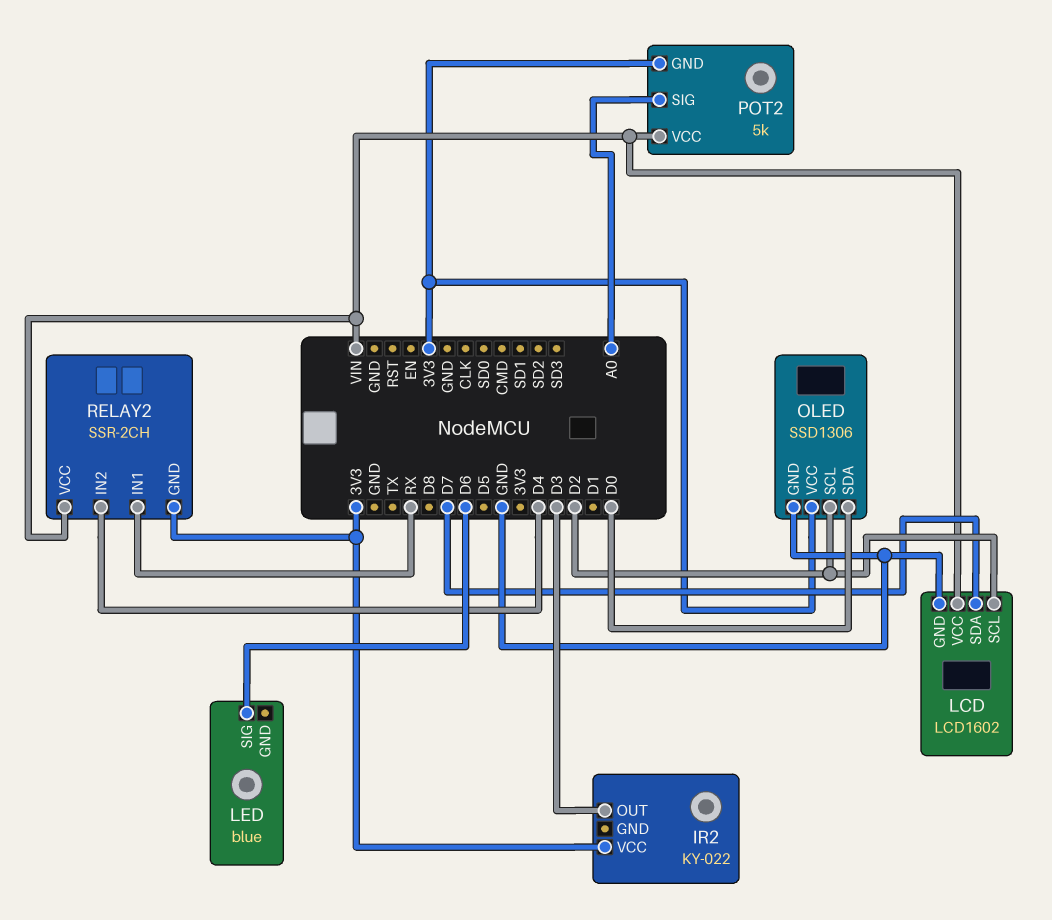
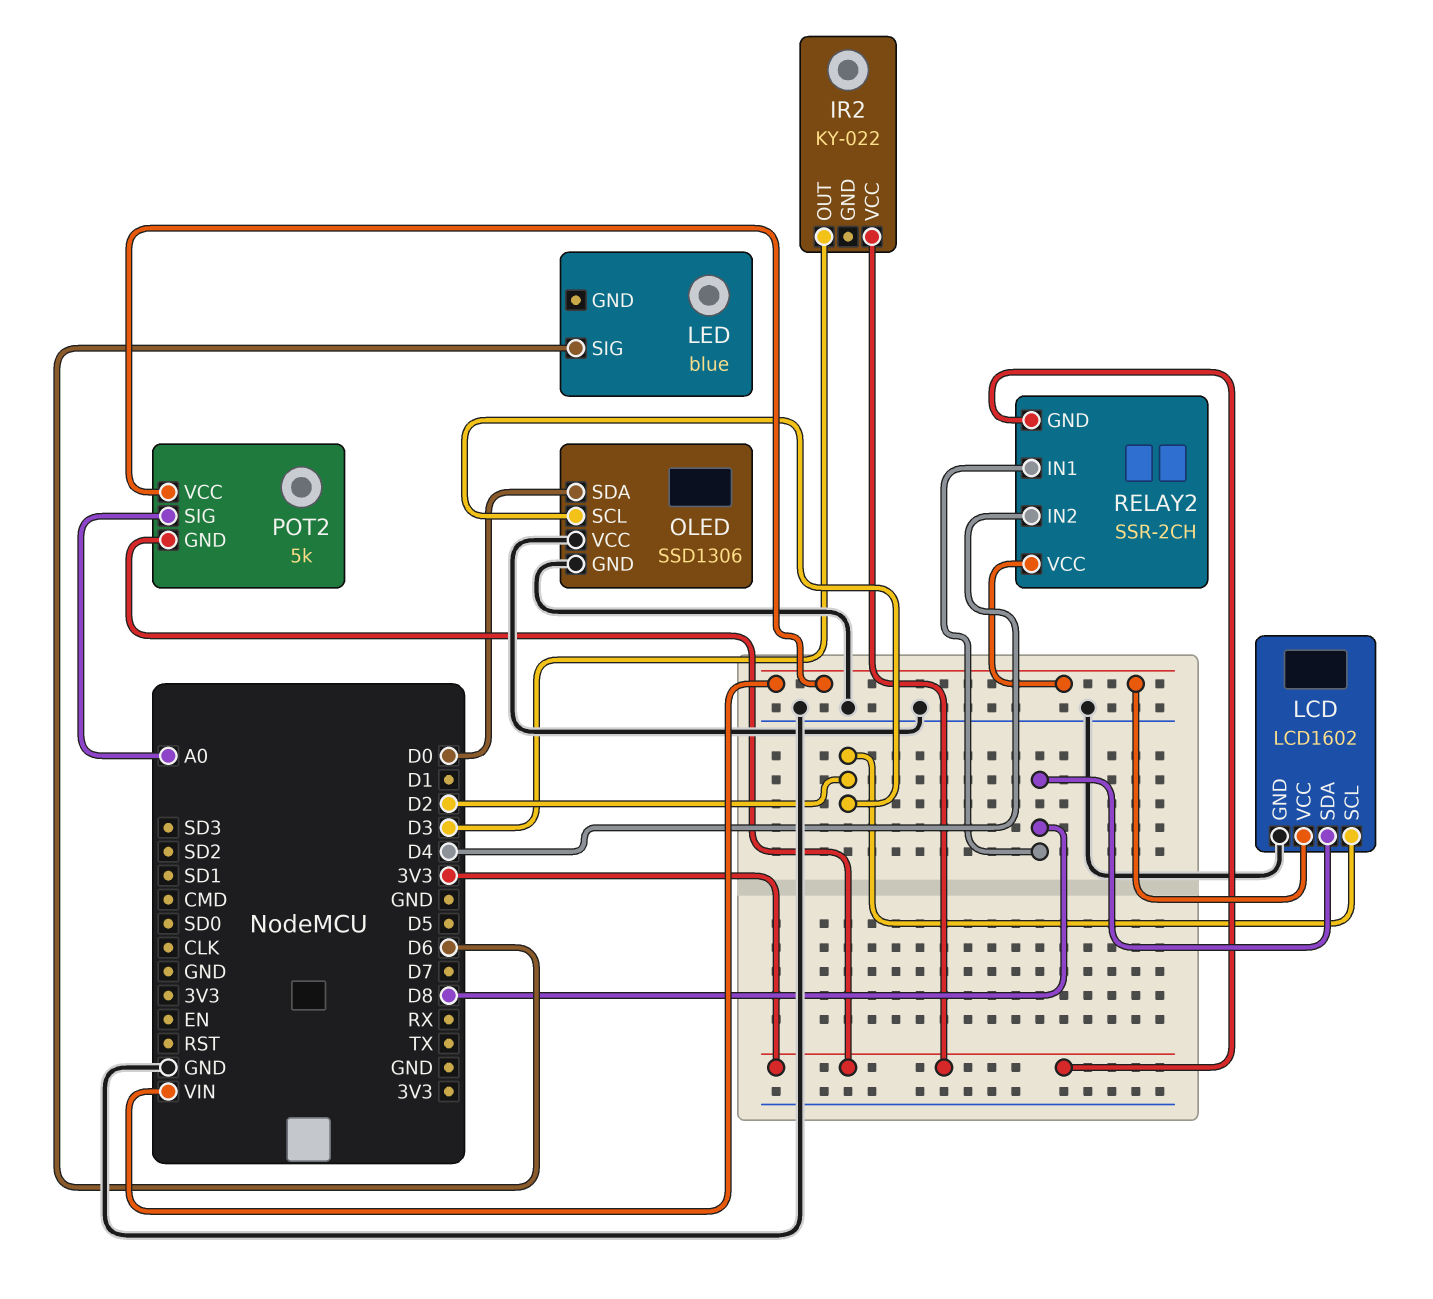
LCD pin SDA: D7 -> D8
OLED pin VCC: 3V3 -> GND
RELAY2 pin IN1: RX -> D8

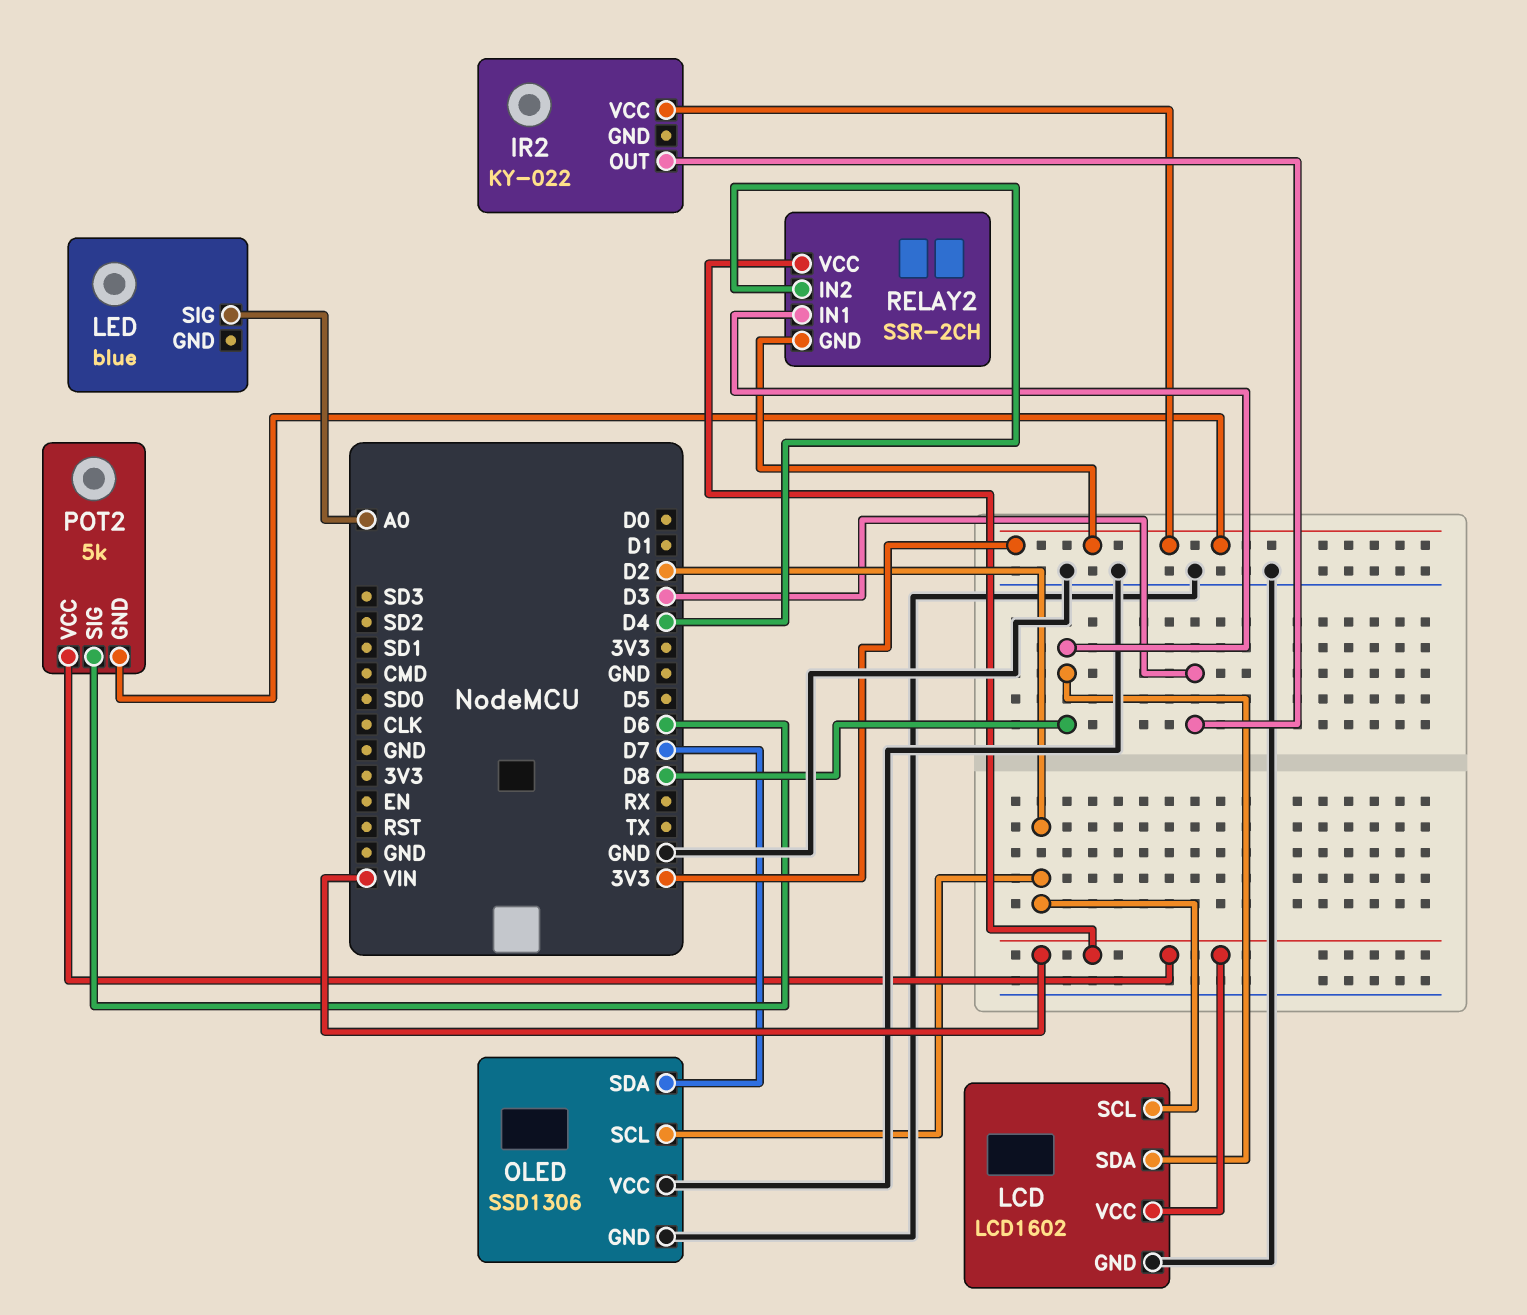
LED pin SIG: D6 -> A0
OLED pin SDA: D0 -> D7
POT2 pin SIG: A0 -> D6

